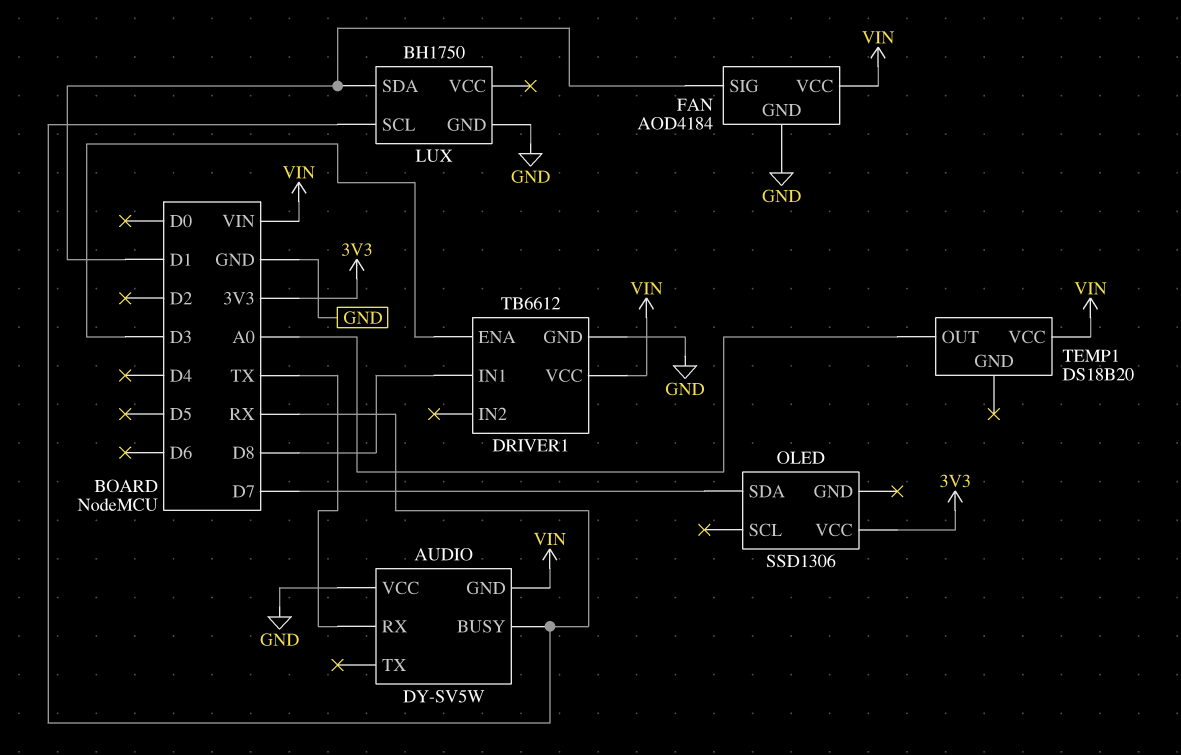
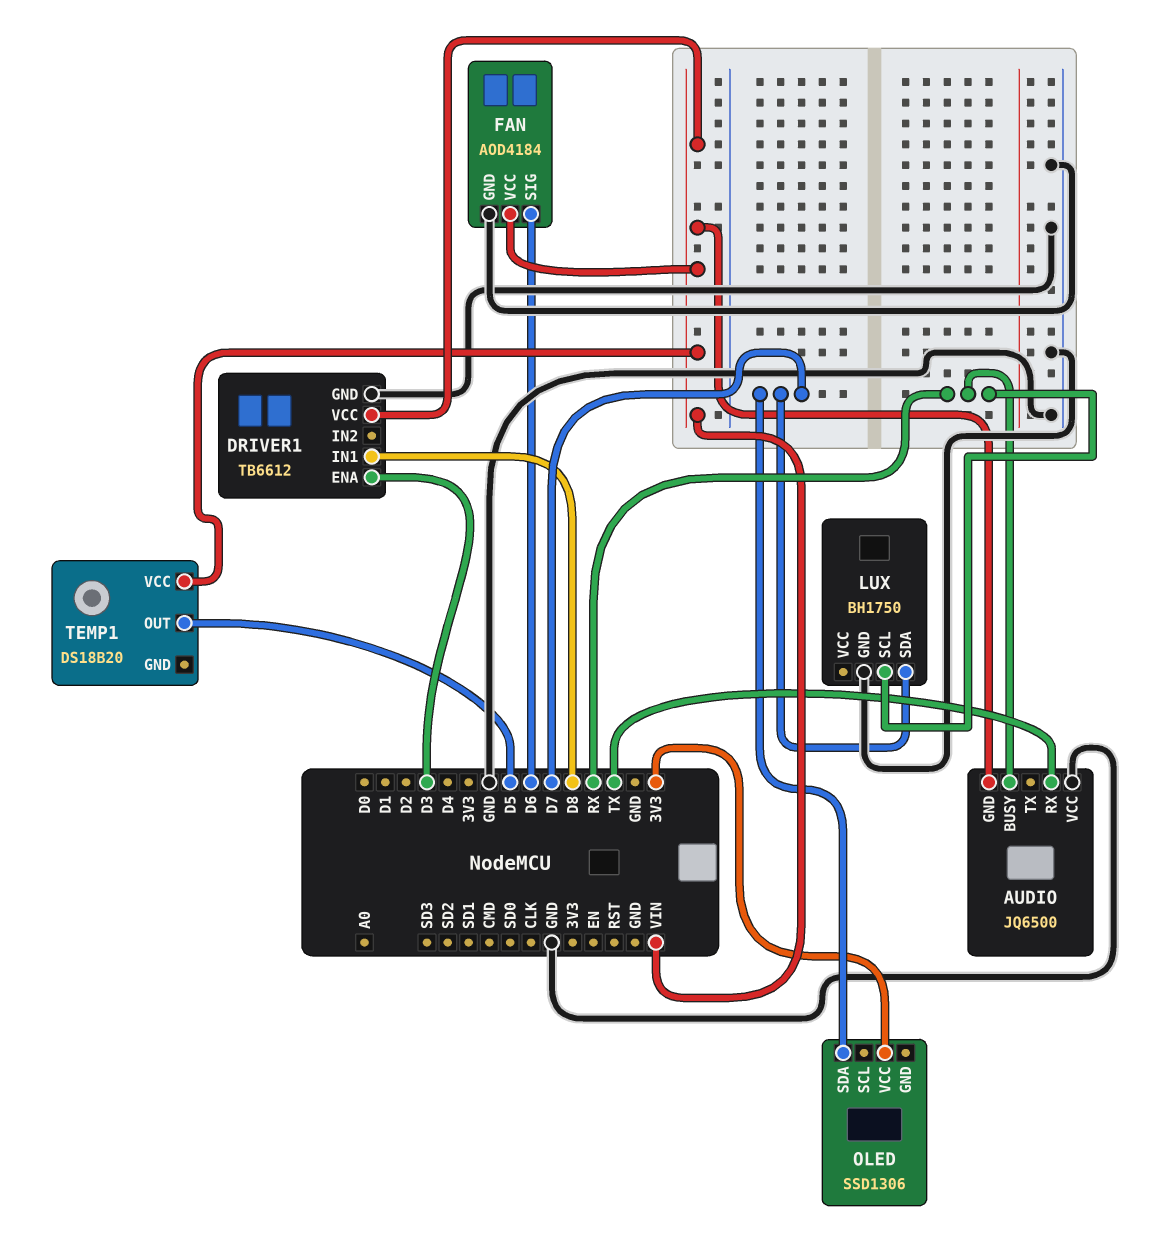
AUDIO: DY-SV5W -> JQ6500
FAN pin SIG: D1 -> D6
LUX pin SDA: D1 -> D7
TEMP1 pin OUT: A0 -> D5

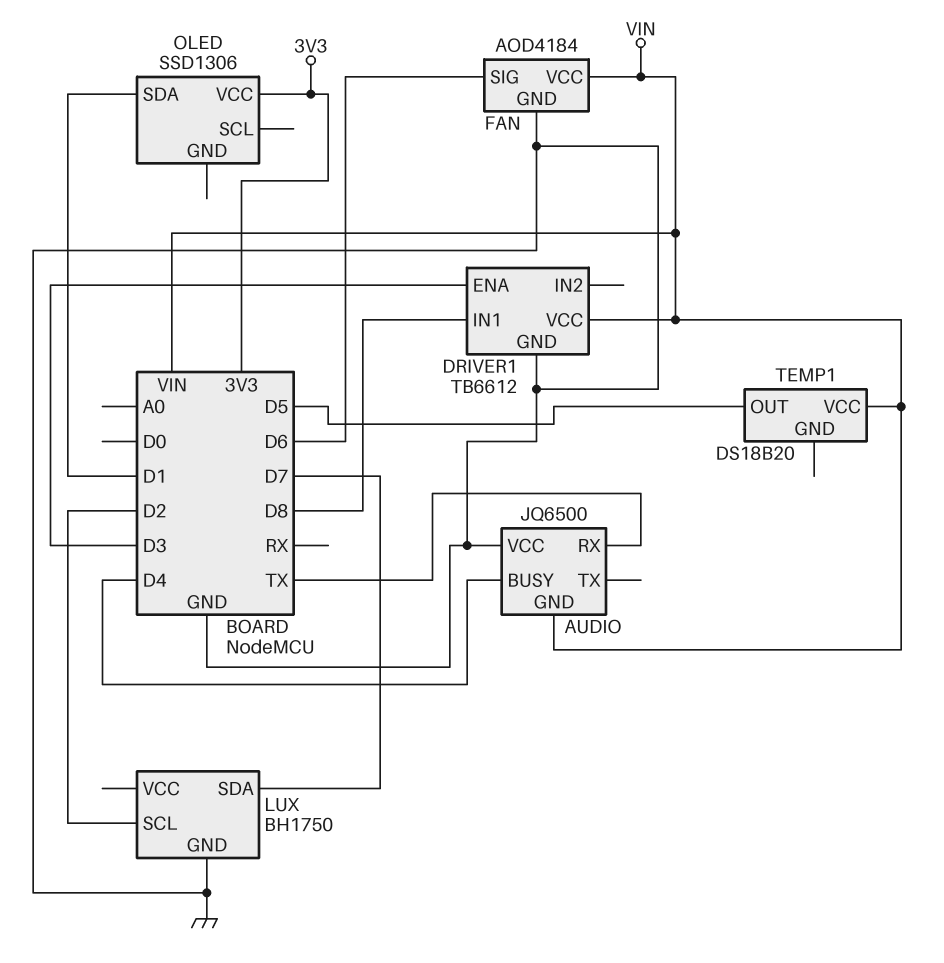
AUDIO pin BUSY: RX -> D4
LUX pin SCL: RX -> D2
OLED pin SDA: D7 -> D1

